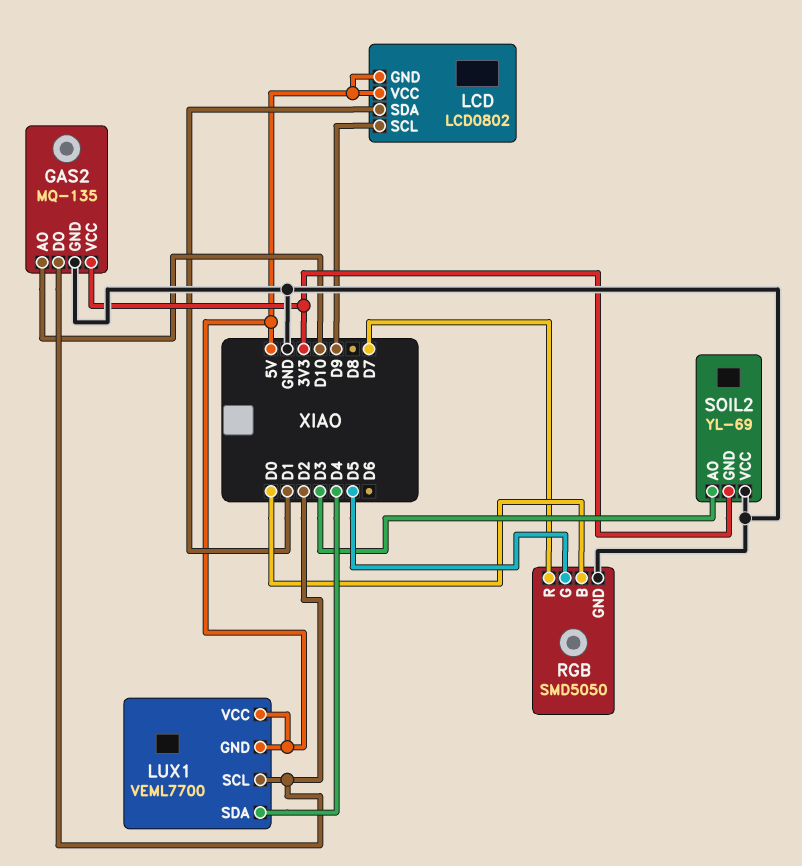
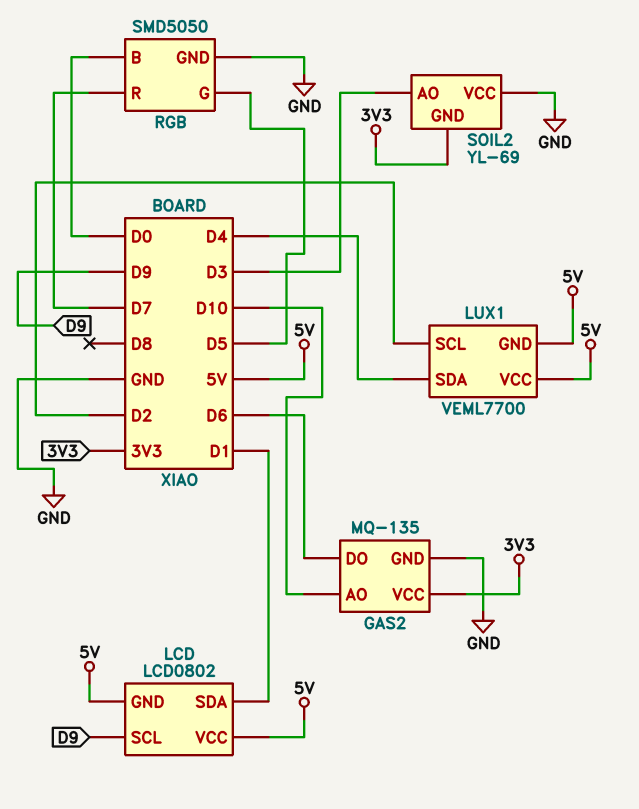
GAS2 pin DO: D2 -> D6

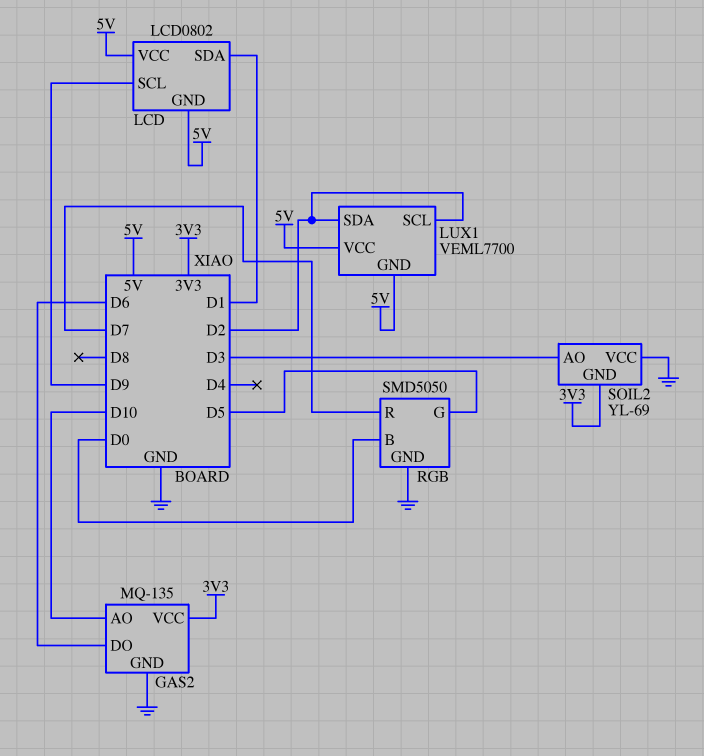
LUX1 pin SDA: D4 -> D2

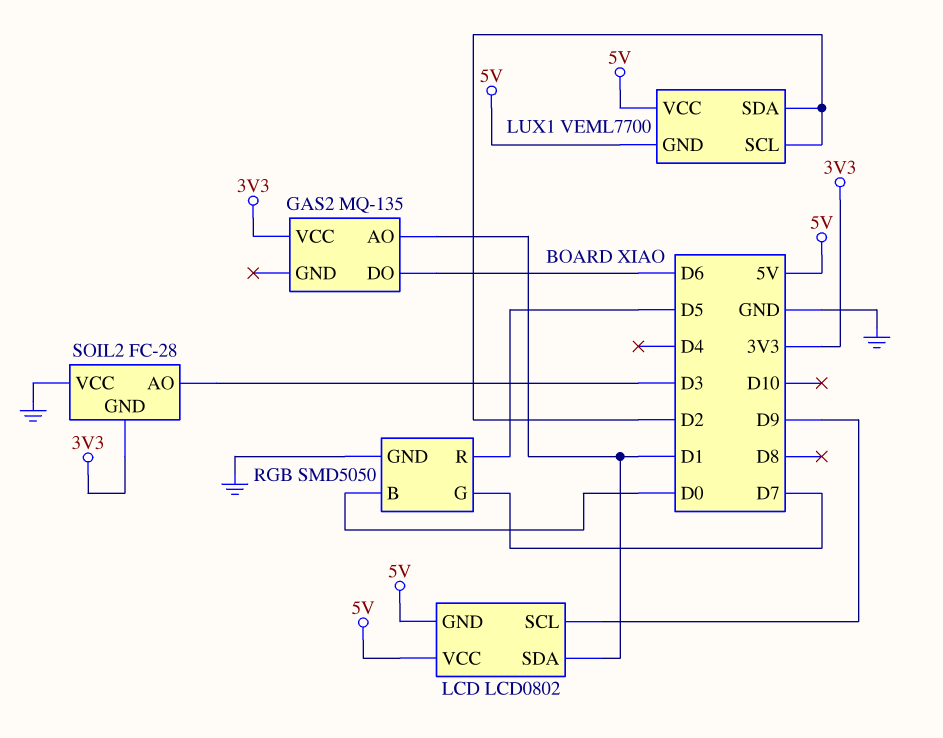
GAS2 pin AO: D10 -> D1
GAS2 pin GND: GND -> none
RGB pin G: D5 -> D7
RGB pin R: D7 -> D5
SOIL2: YL-69 -> FC-28

